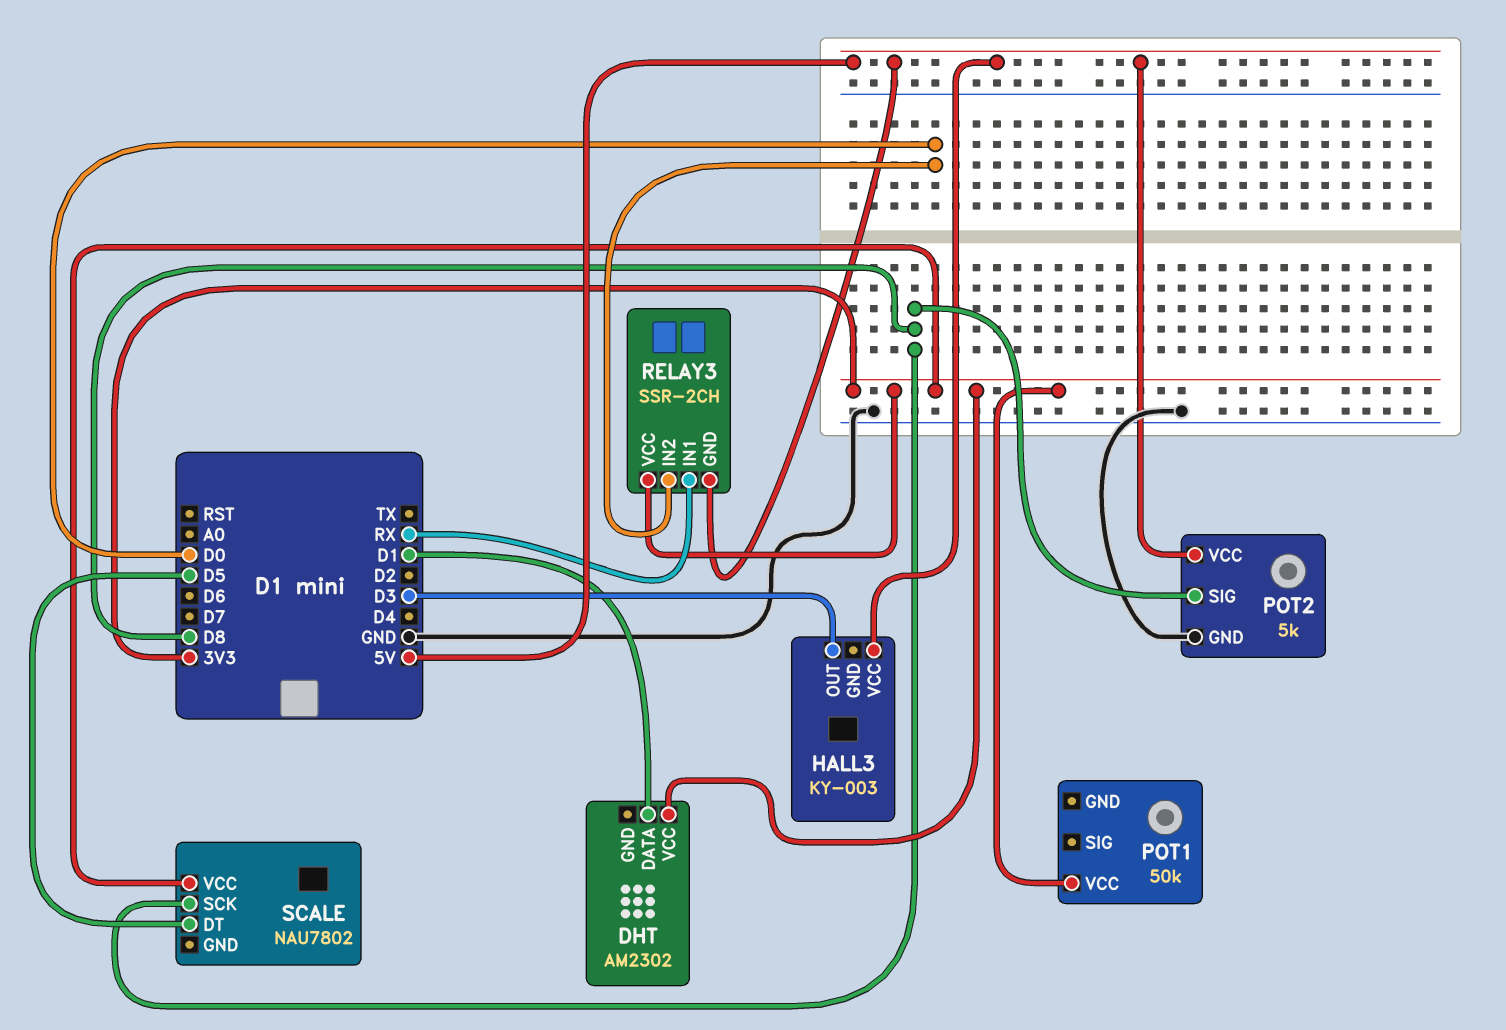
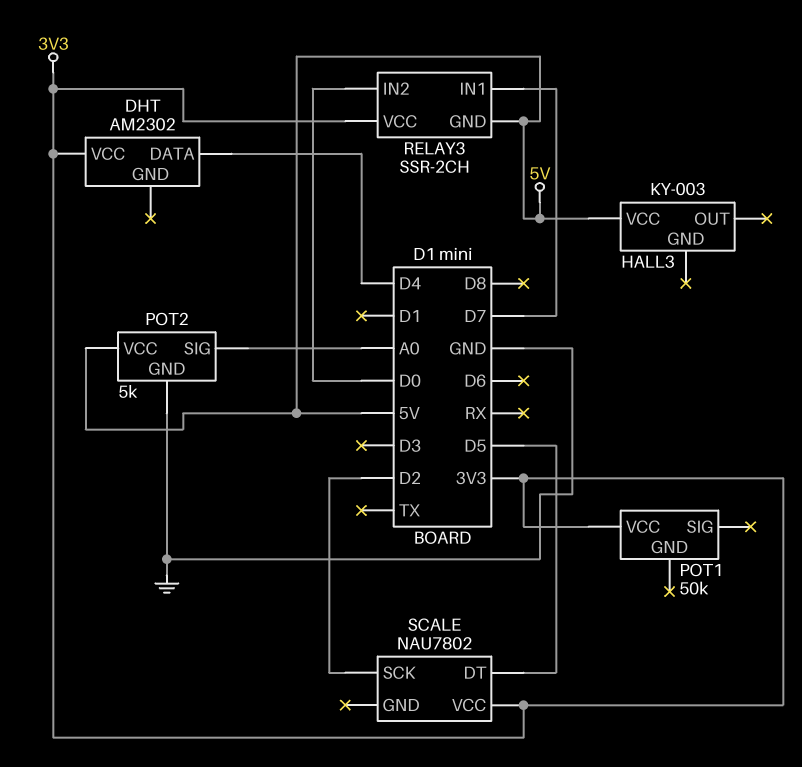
DHT pin DATA: D1 -> D4
HALL3 pin OUT: D3 -> none
POT2 pin SIG: D8 -> A0
RELAY3 pin IN1: RX -> D7
SCALE pin SCK: D8 -> D2

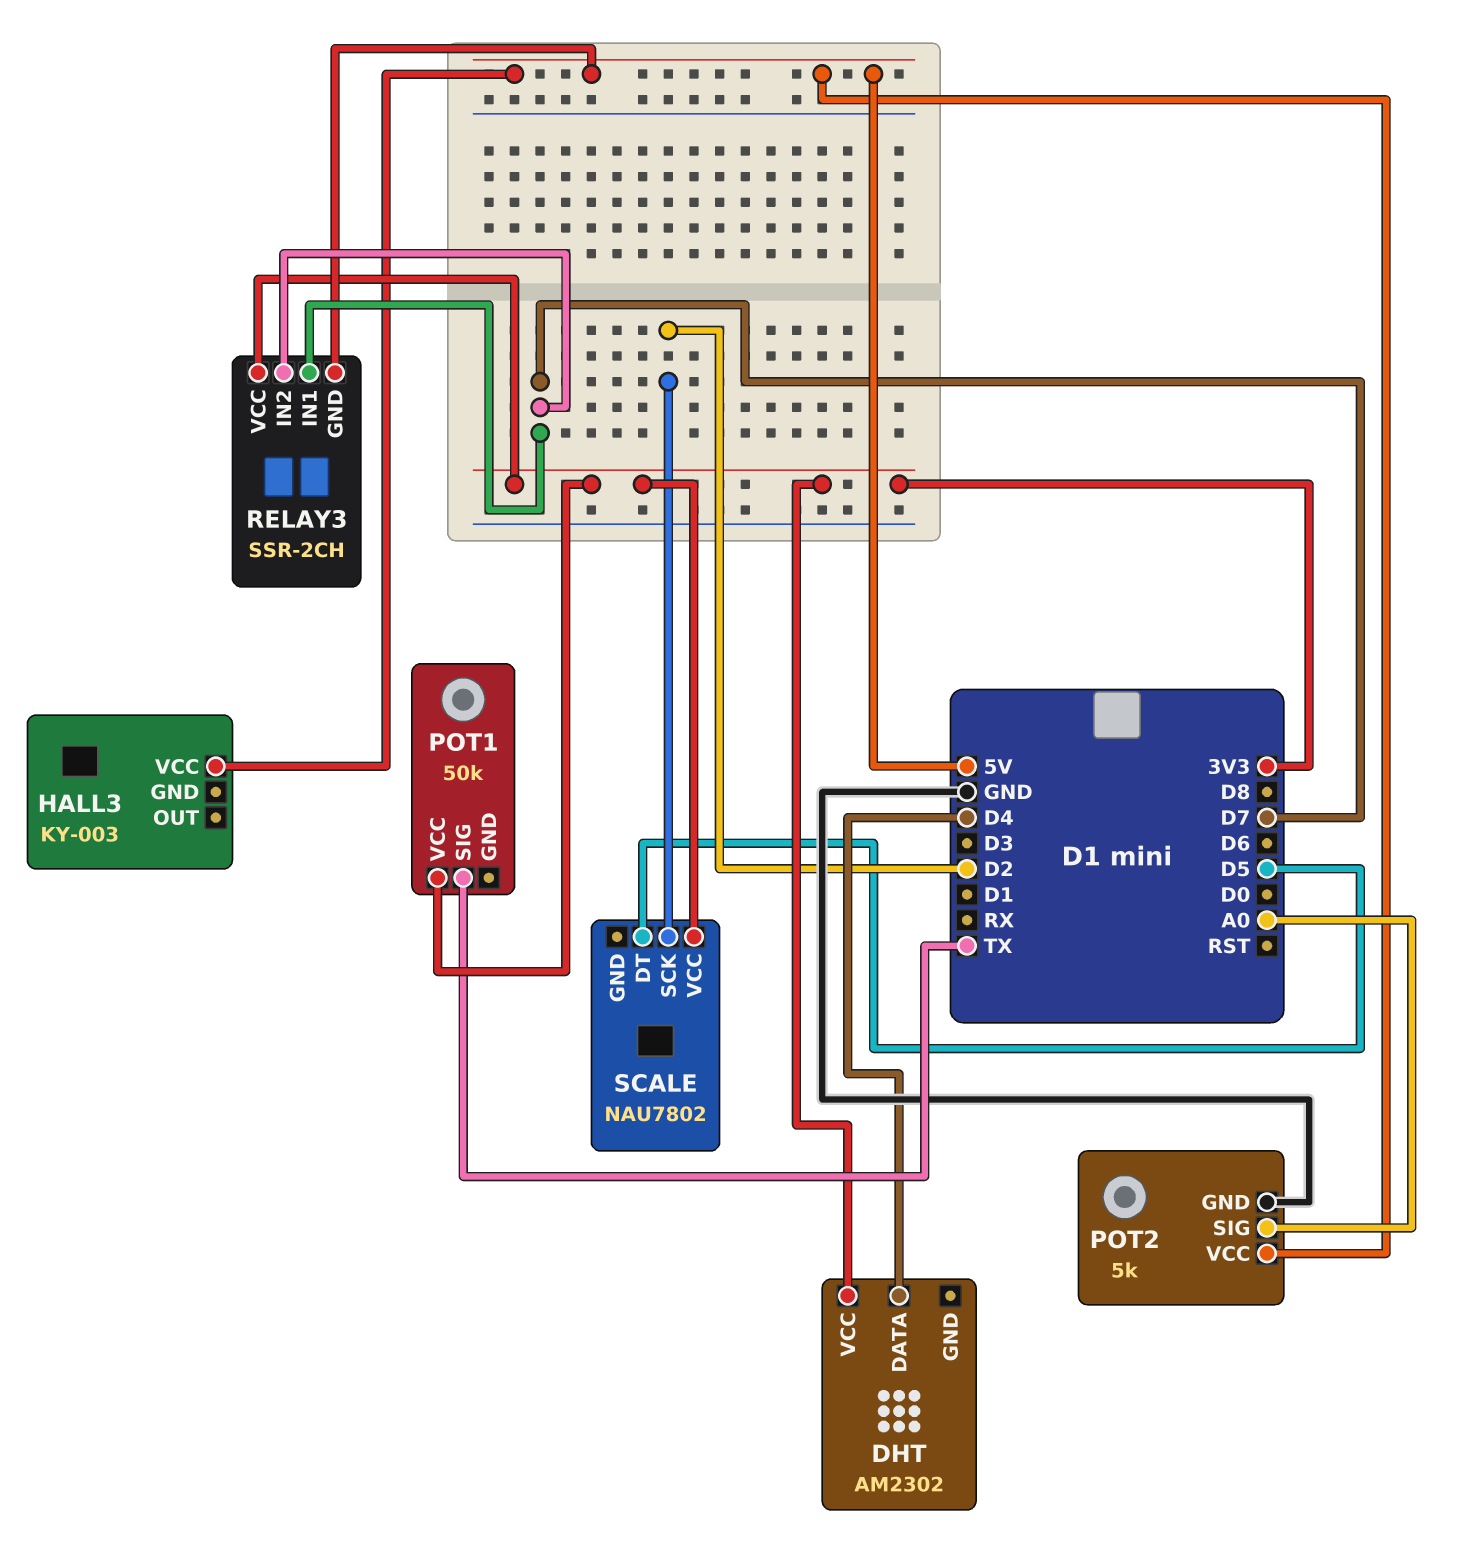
POT1 pin SIG: none -> TX
RELAY3 pin IN2: D0 -> D7

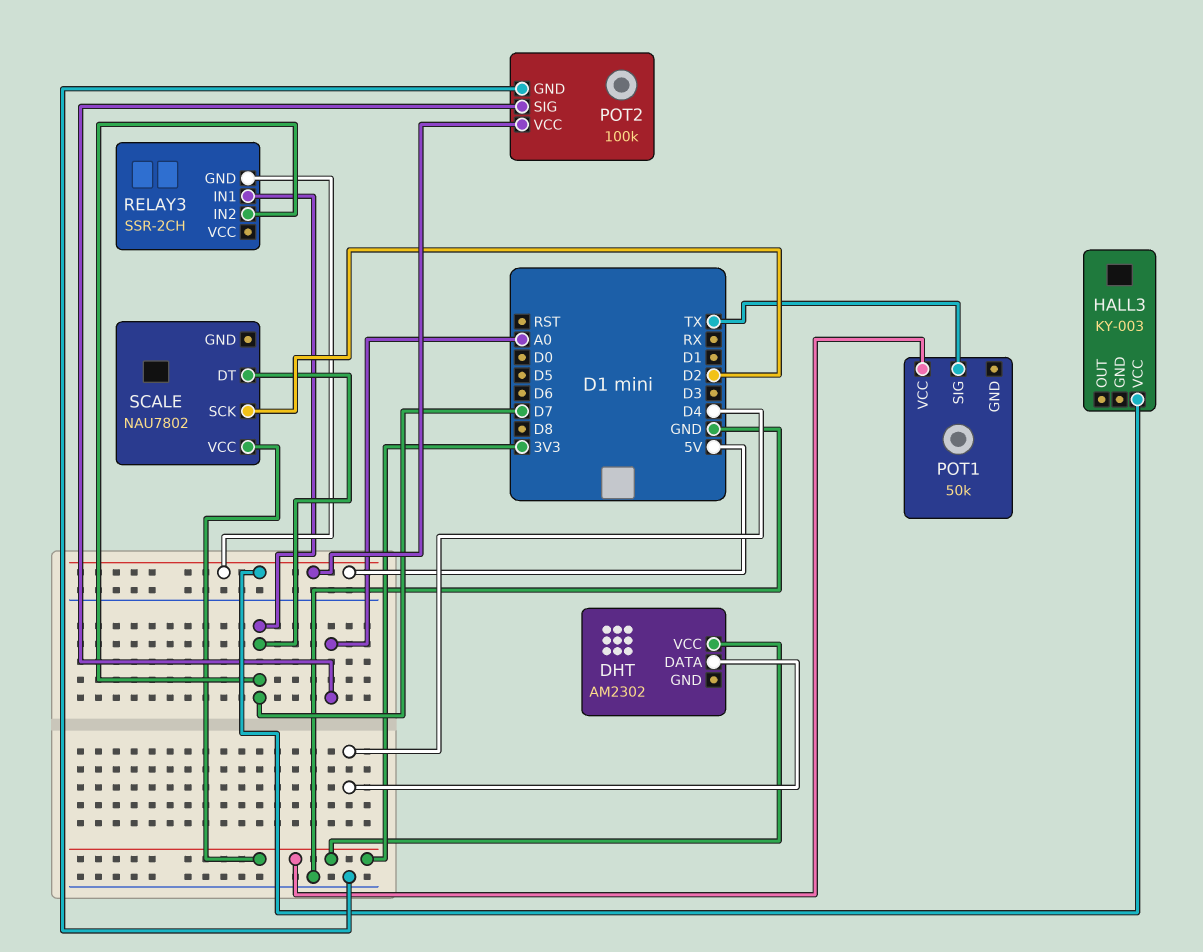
POT2: 5k -> 100k
RELAY3 pin VCC: 3V3 -> none
SCALE pin DT: D5 -> D7

